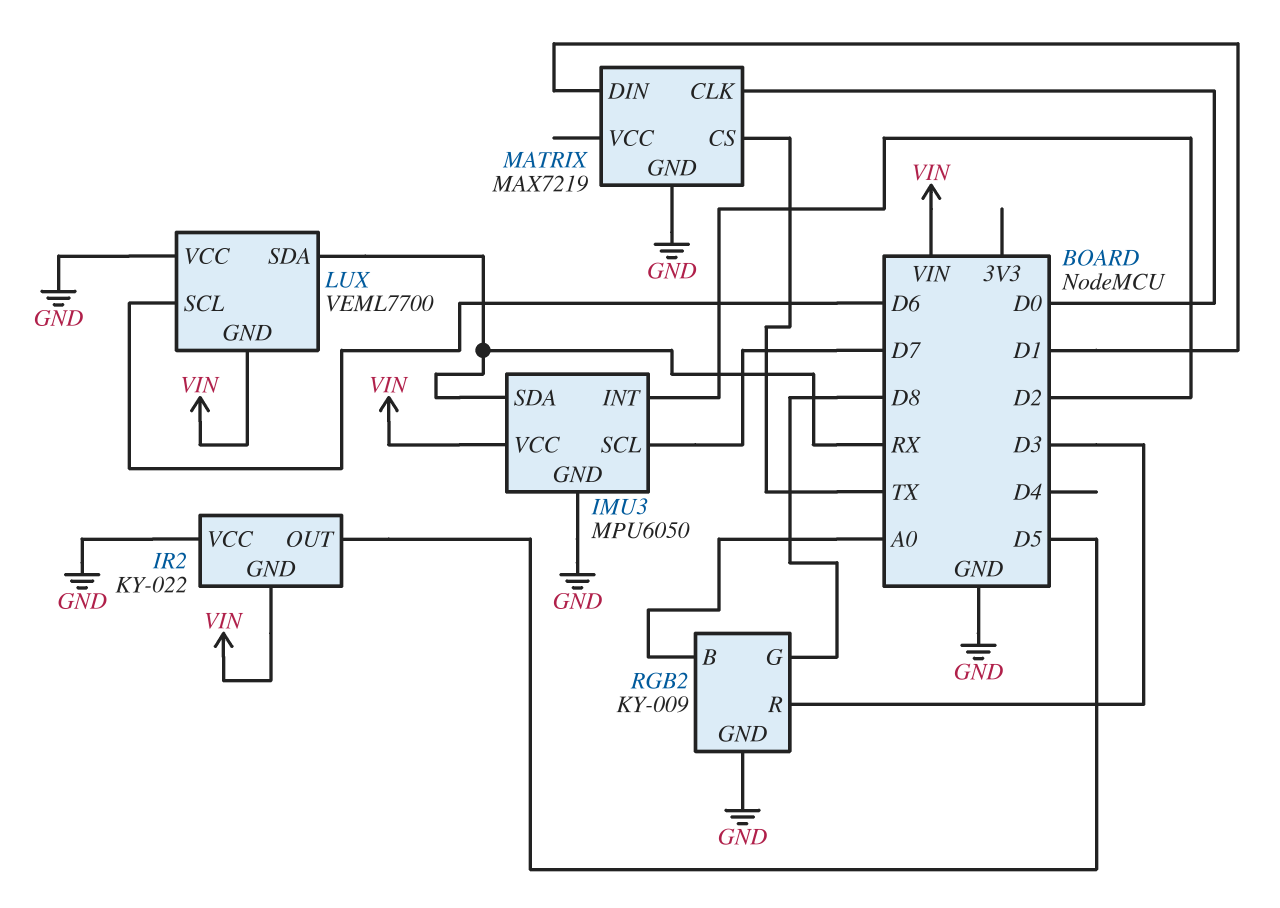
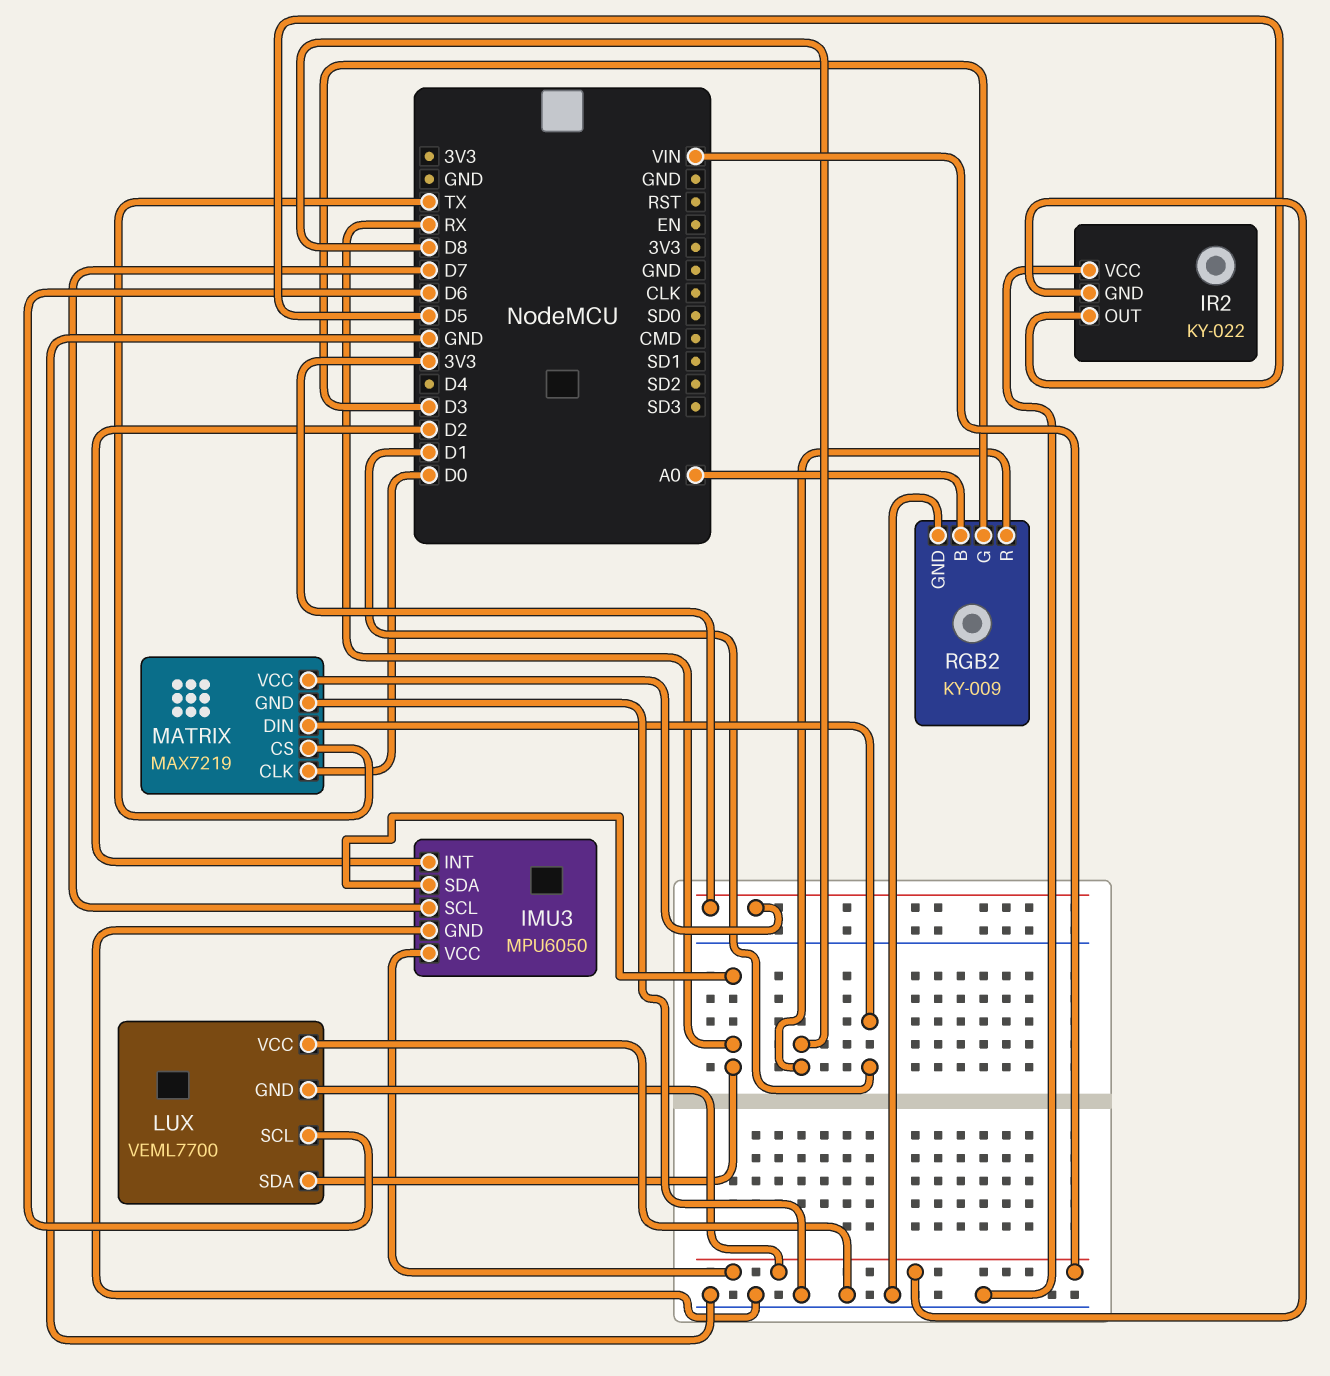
MATRIX pin VCC: none -> 3V3
RGB2 pin G: D8 -> D3
RGB2 pin R: D3 -> D8

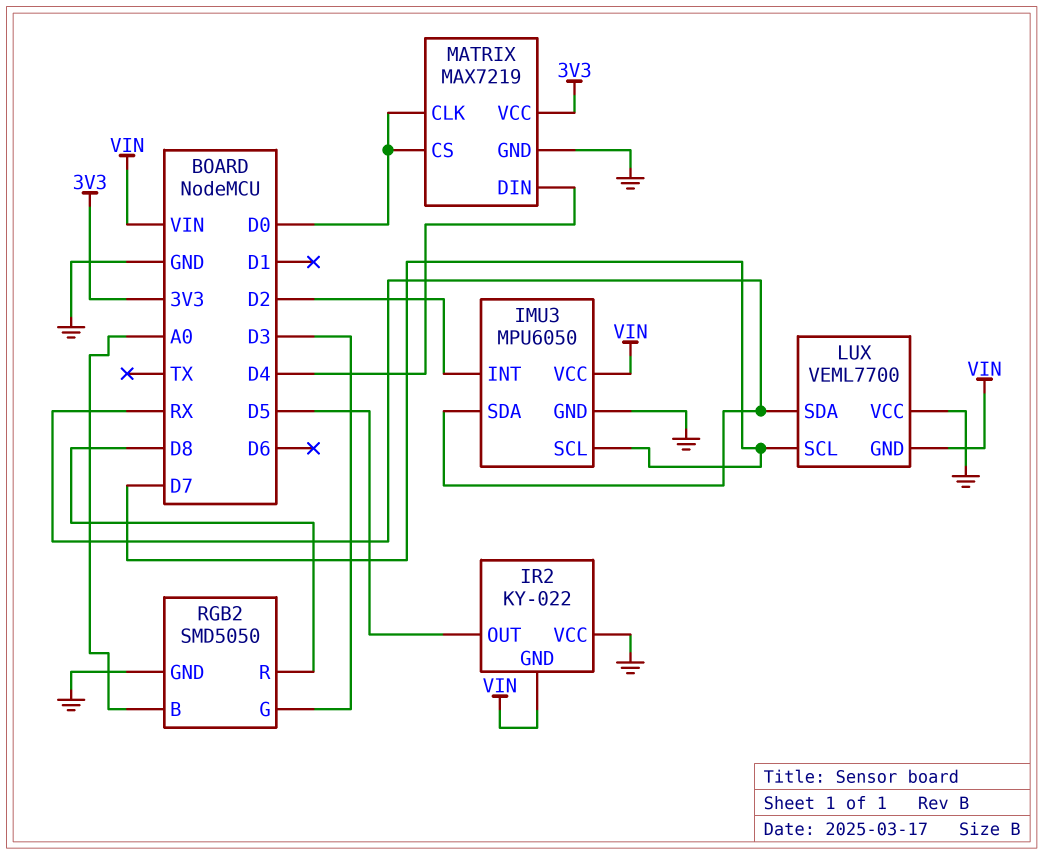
LUX pin SCL: D6 -> D7
MATRIX pin CS: TX -> D0
MATRIX pin DIN: D1 -> D4
RGB2: KY-009 -> SMD5050

